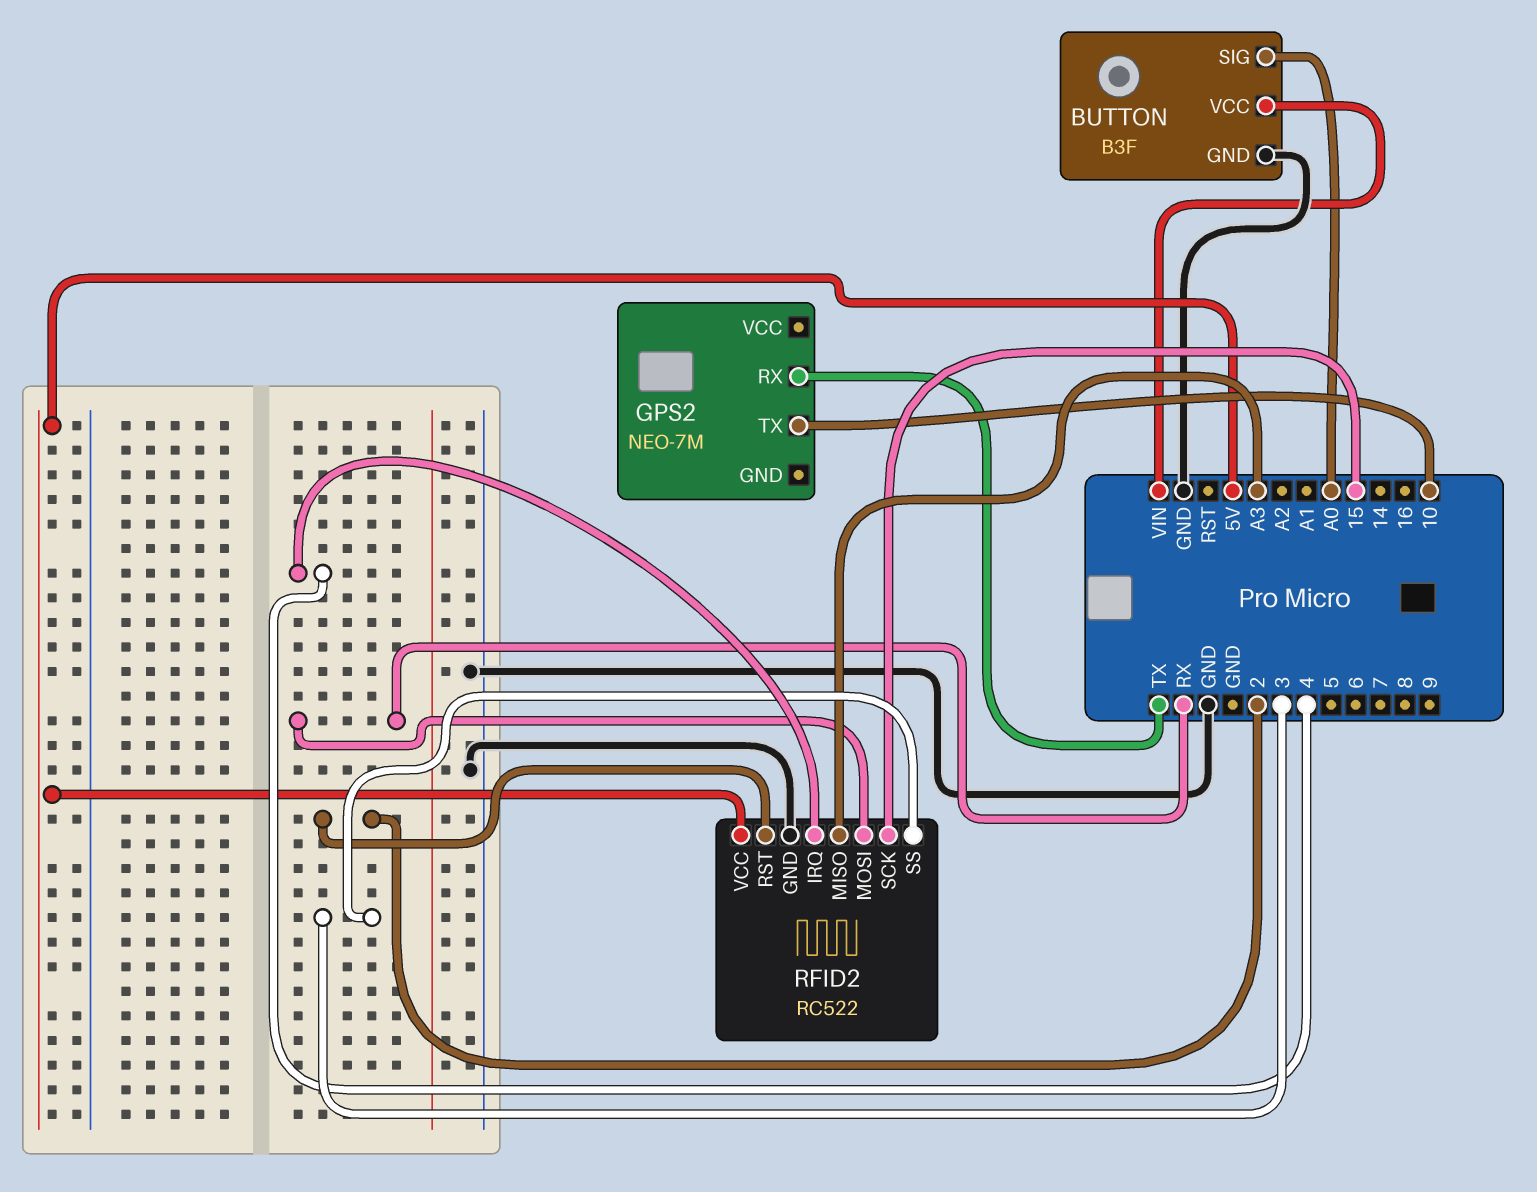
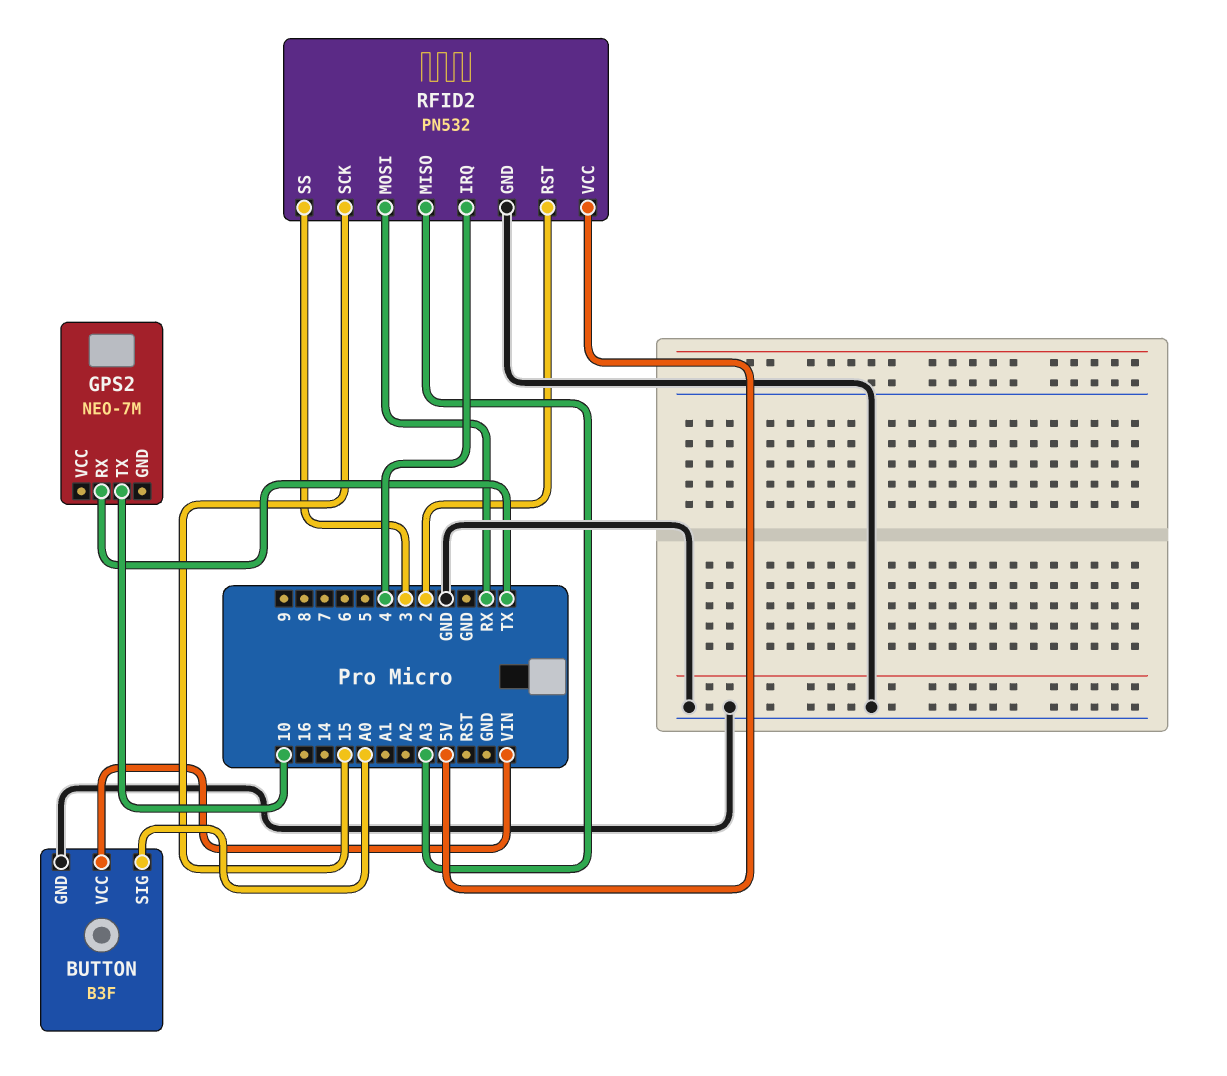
RFID2: RC522 -> PN532

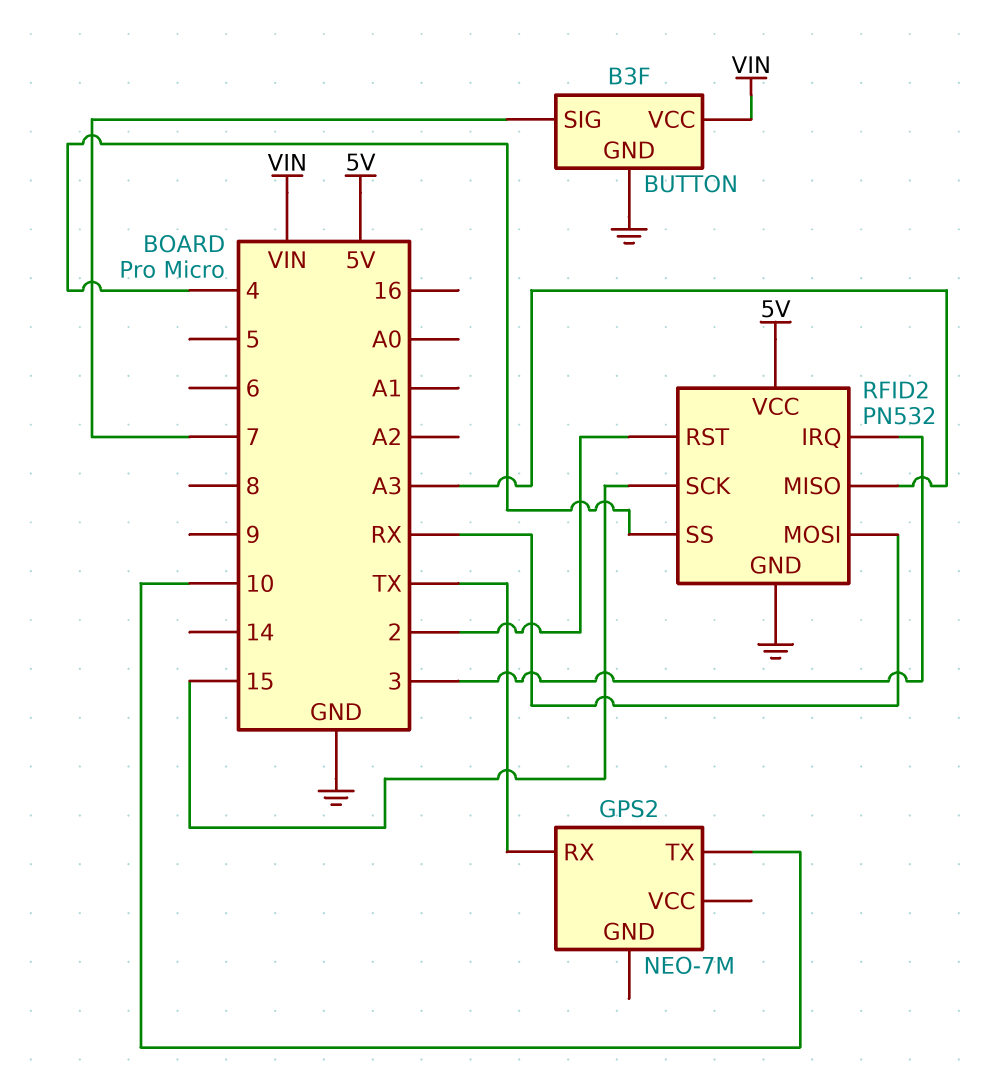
BUTTON pin SIG: A0 -> 7
RFID2 pin IRQ: 4 -> 3
RFID2 pin SS: 3 -> 4

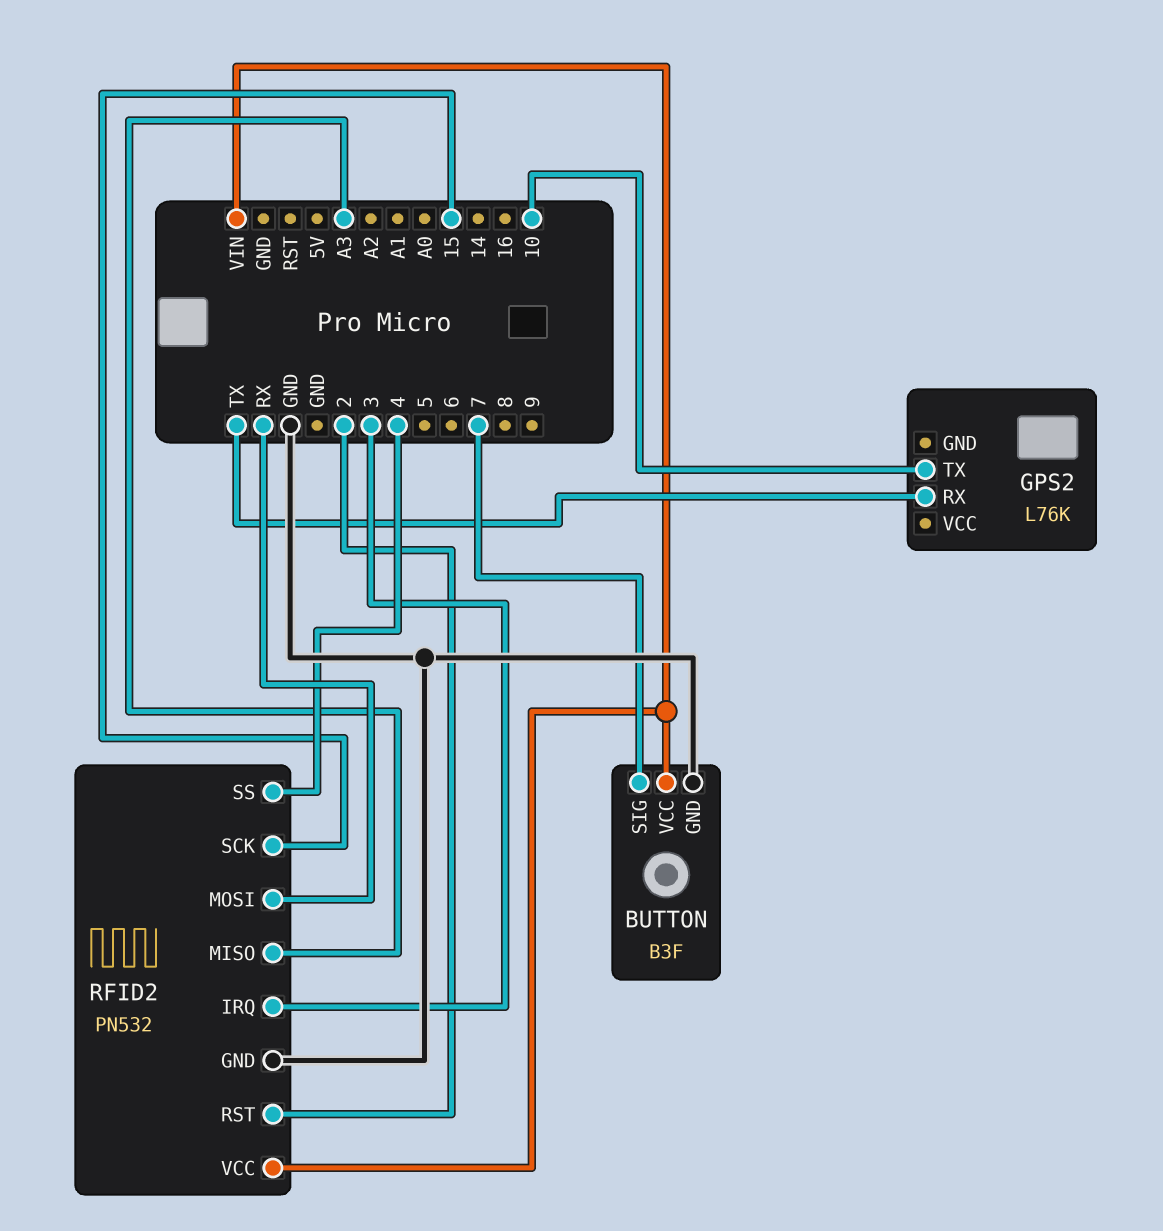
GPS2: NEO-7M -> L76K
RFID2 pin VCC: 5V -> VIN

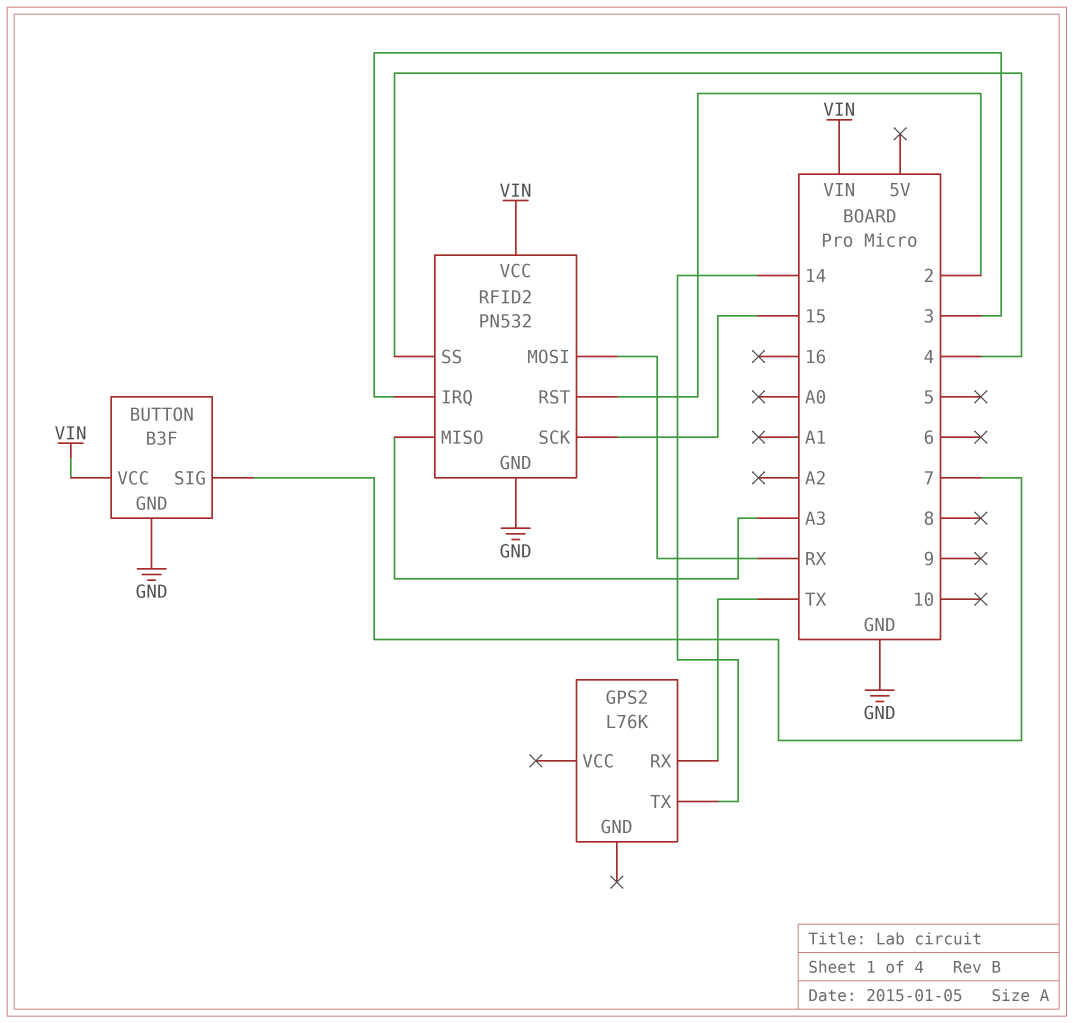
GPS2 pin TX: 10 -> 14

